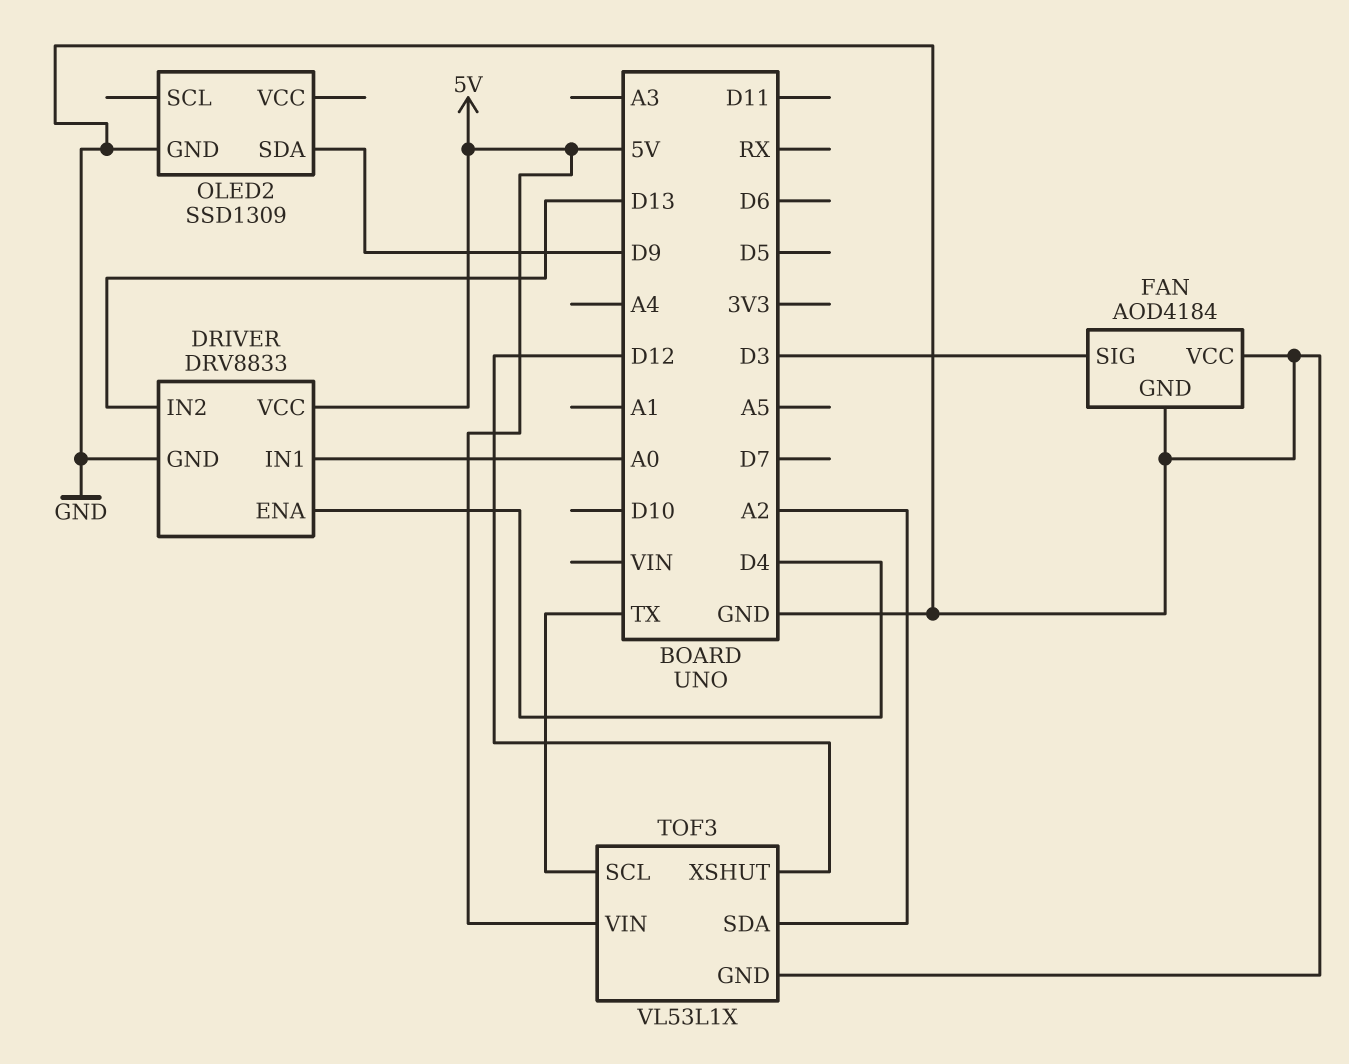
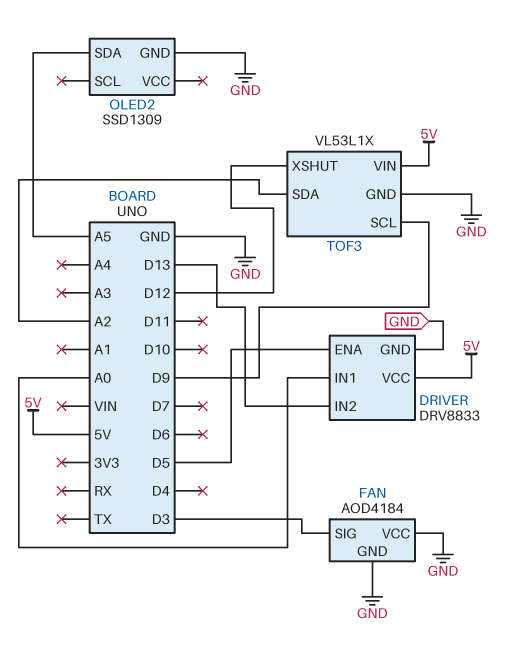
DRIVER pin ENA: D4 -> D5
OLED2 pin SDA: D9 -> A5
TOF3 pin SCL: TX -> D9

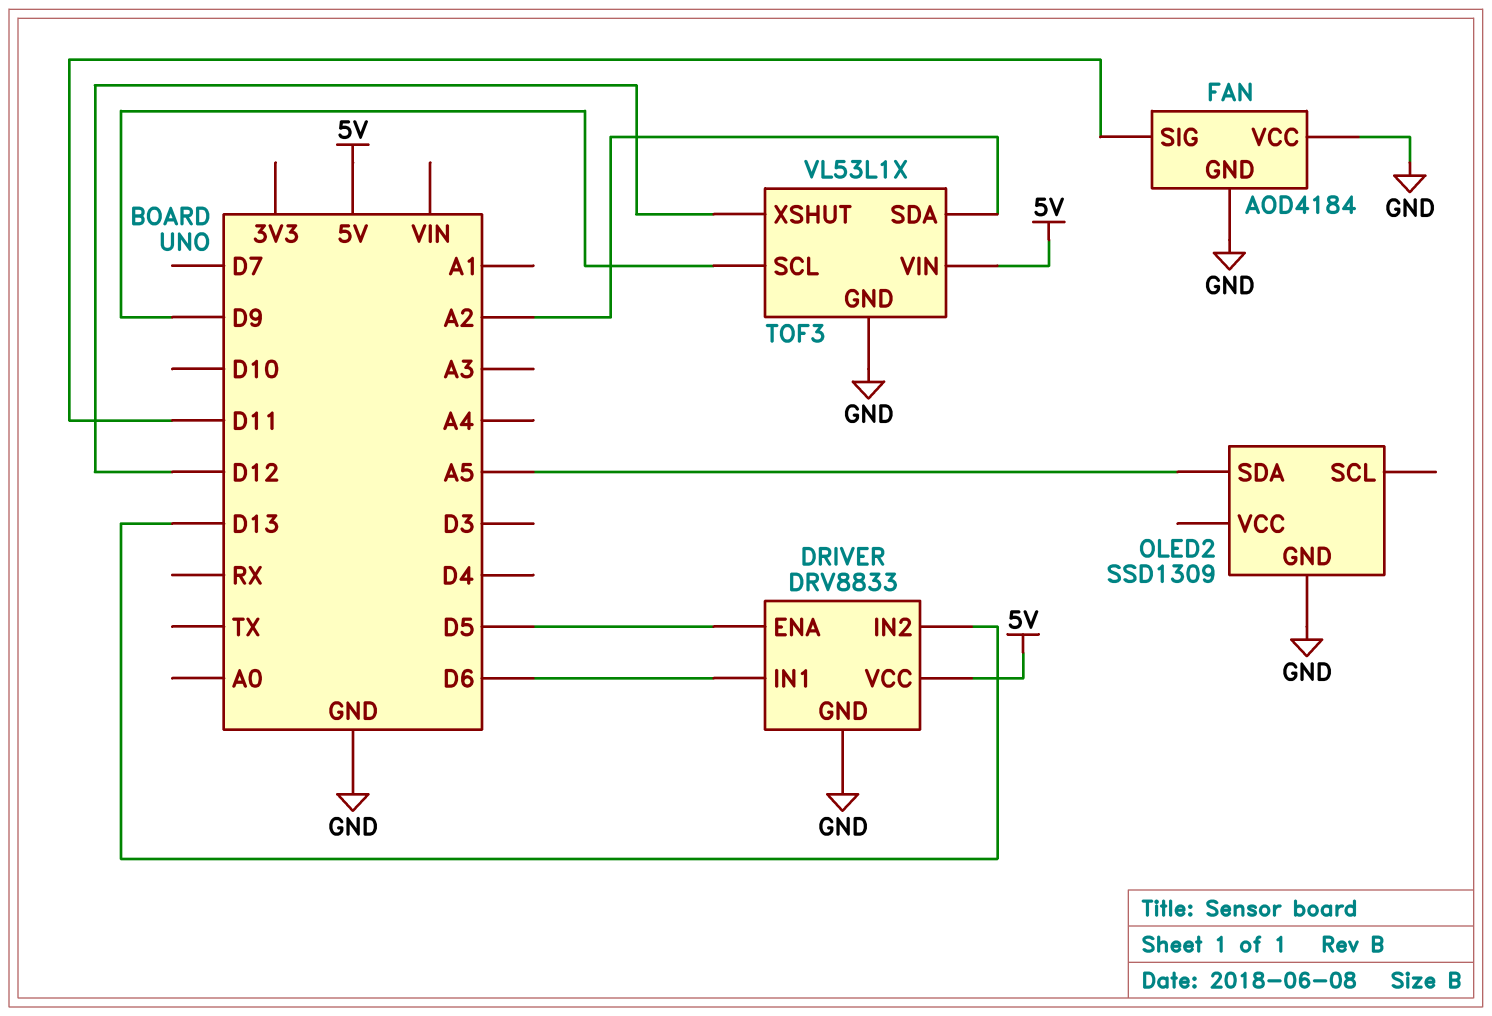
DRIVER pin IN1: A0 -> D6
FAN pin SIG: D3 -> D11

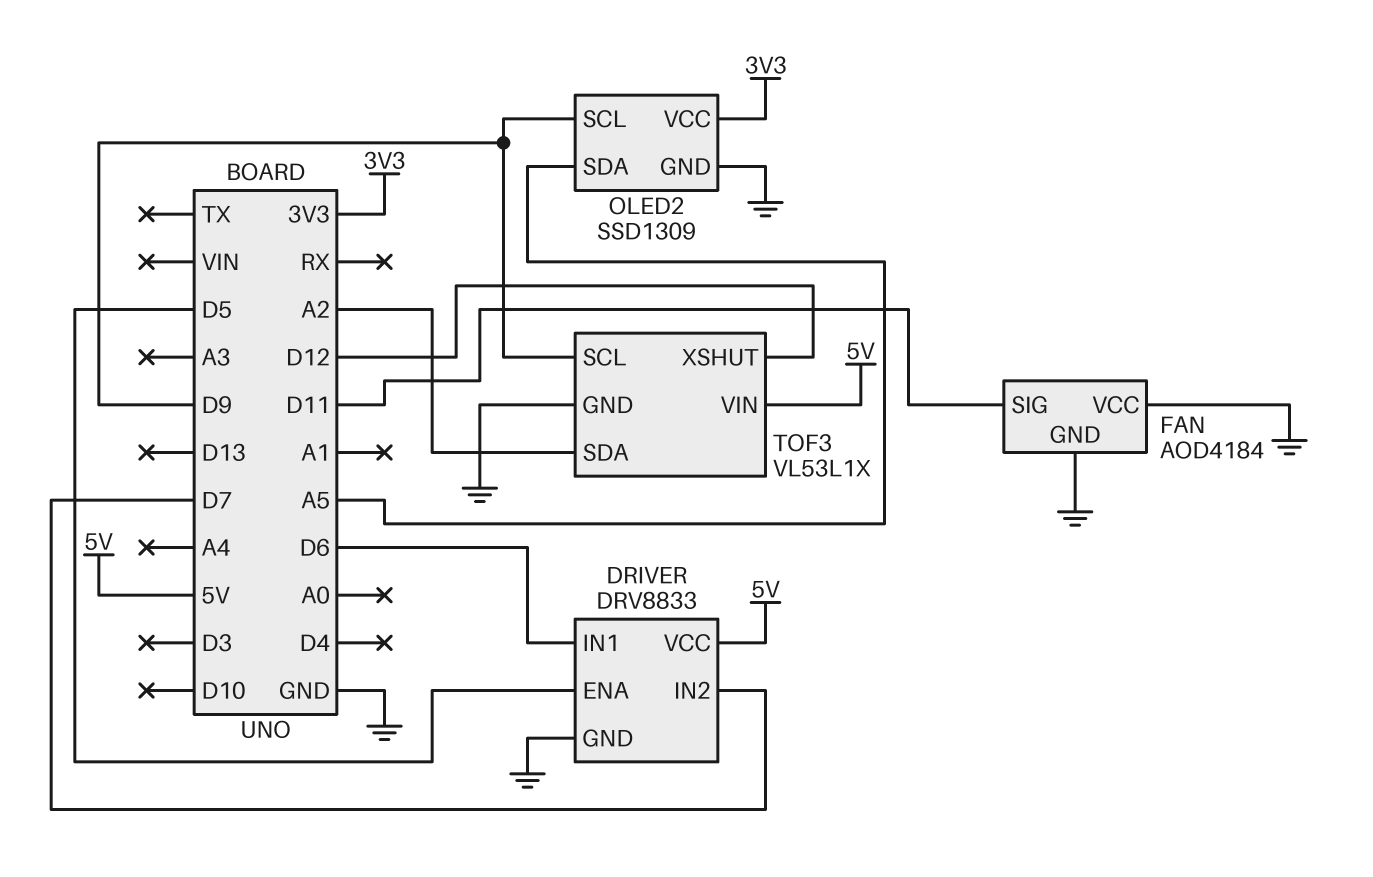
DRIVER pin IN2: D13 -> D7
OLED2 pin SCL: none -> D9
OLED2 pin VCC: none -> 3V3

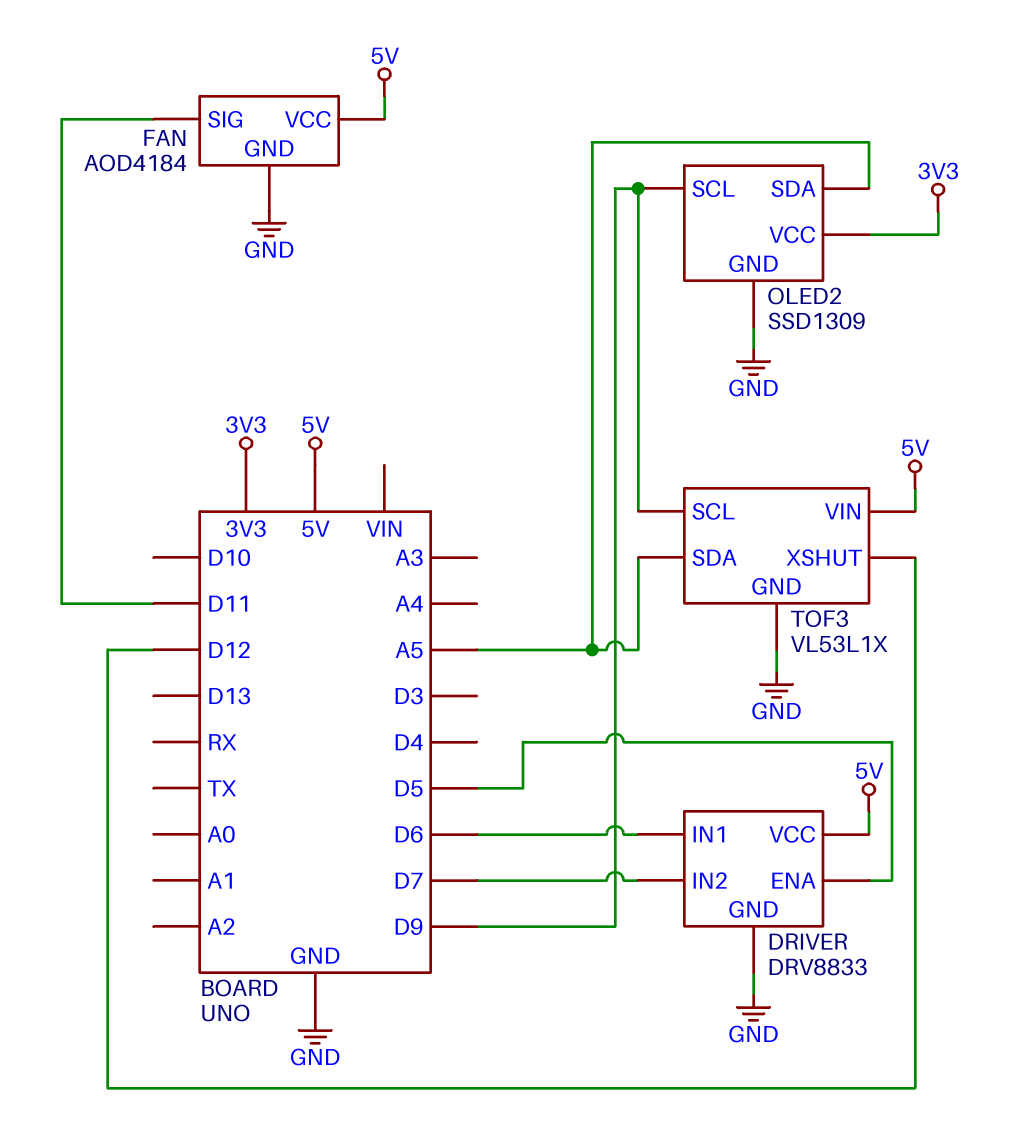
FAN pin VCC: GND -> 5V
TOF3 pin SDA: A2 -> A5

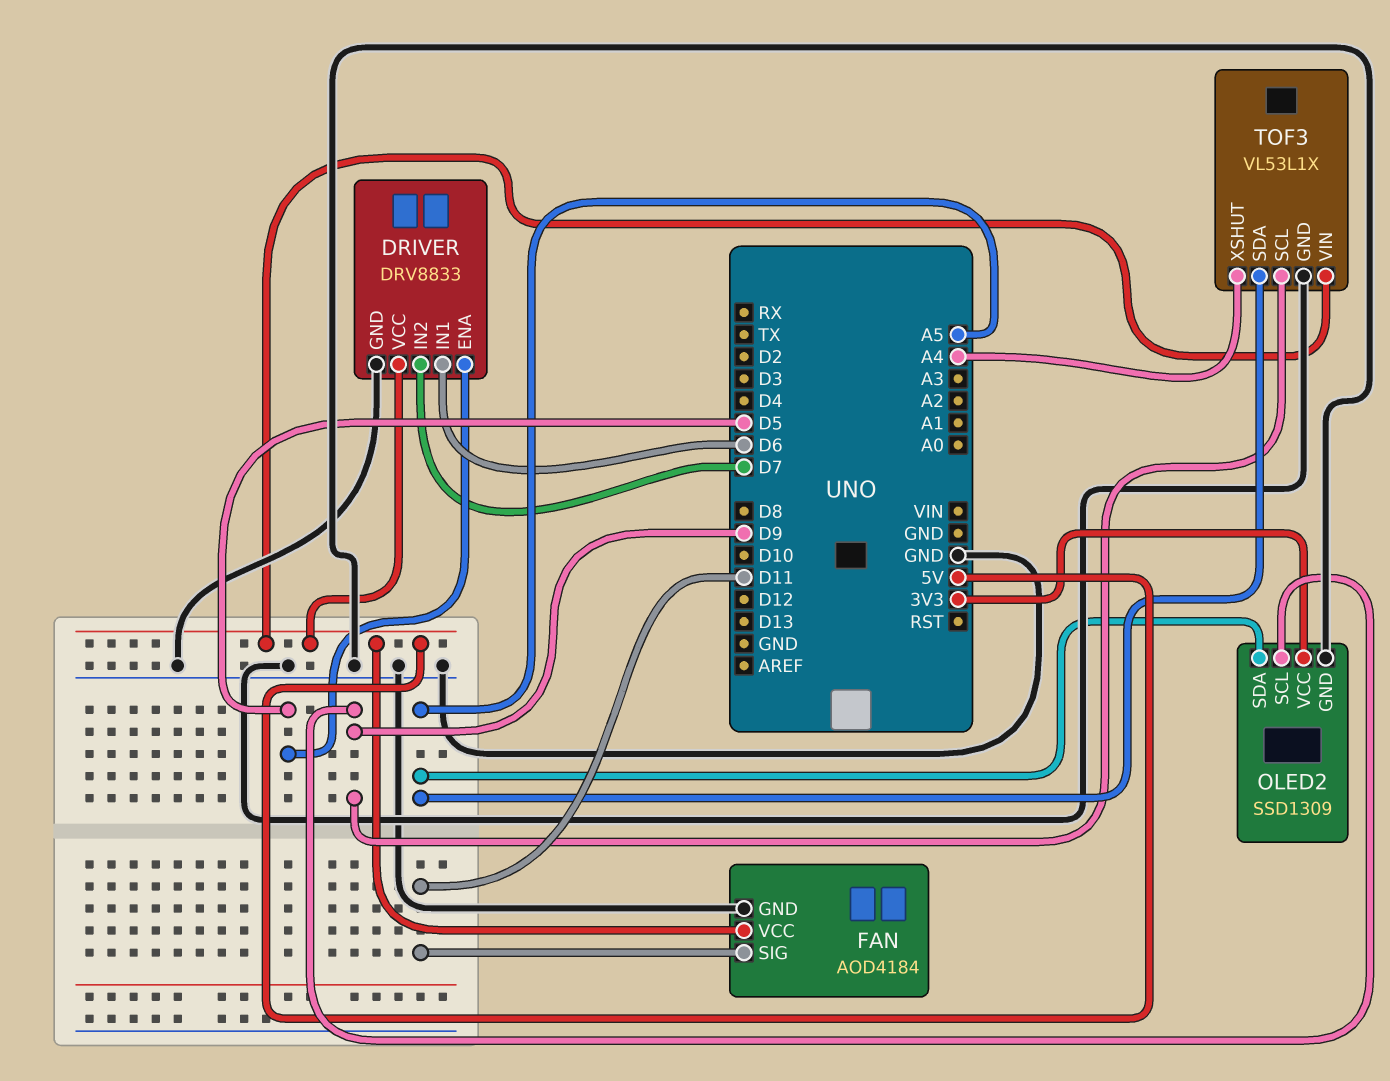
TOF3 pin XSHUT: D12 -> A4

